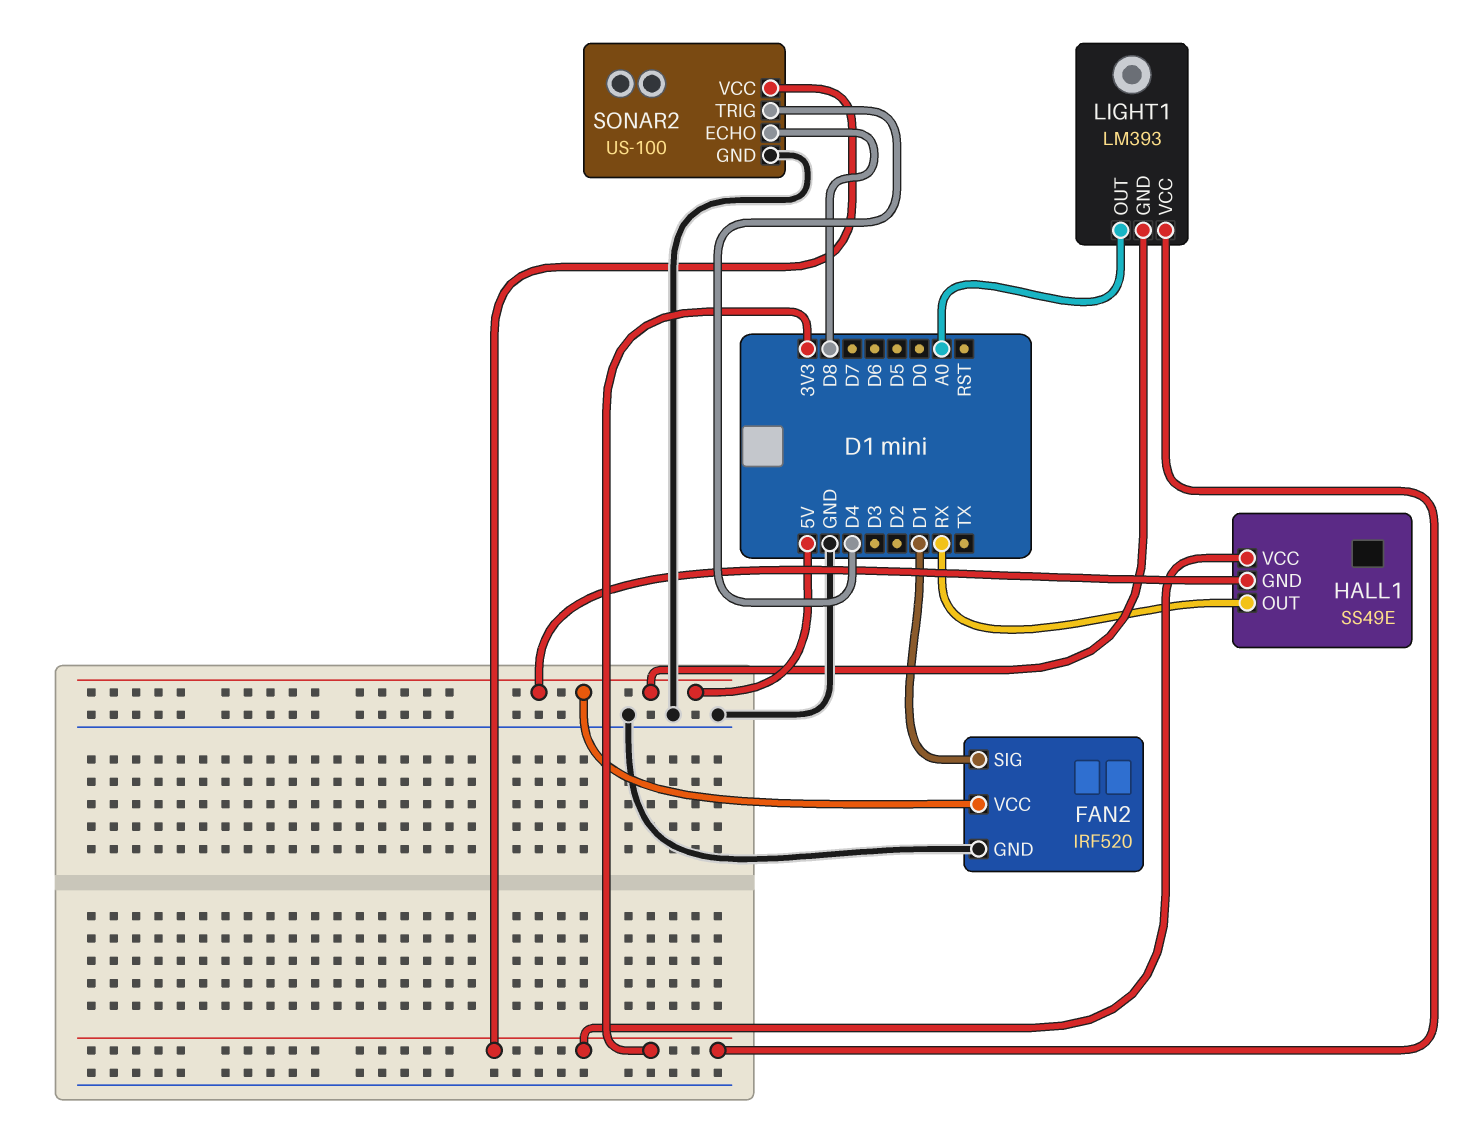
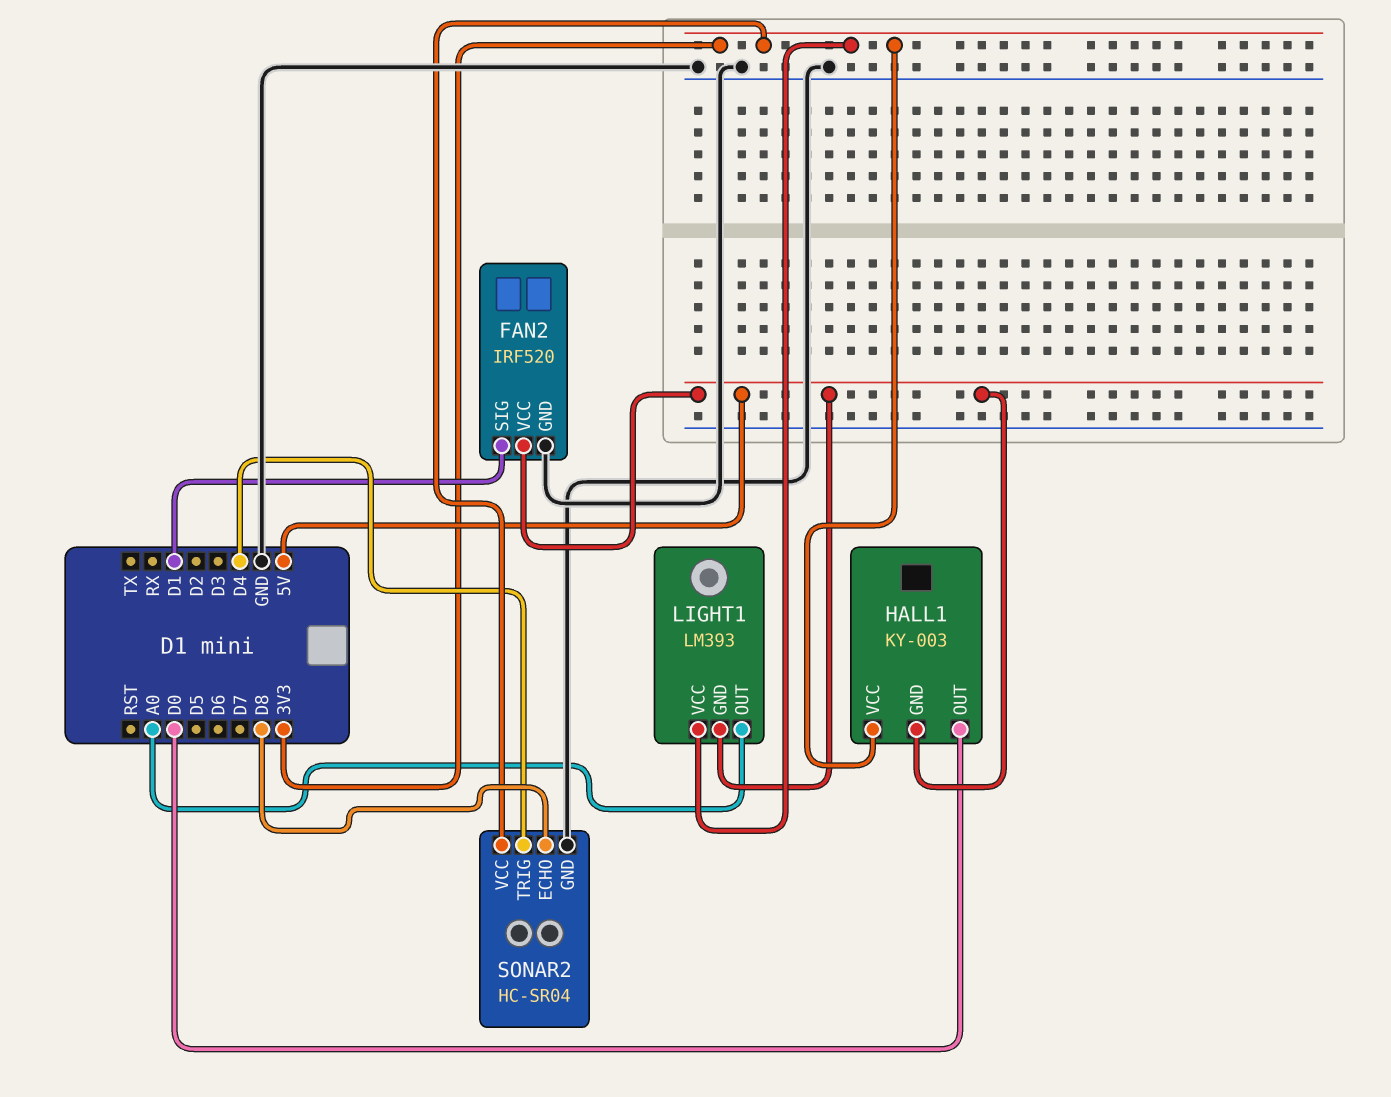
HALL1: SS49E -> KY-003
HALL1 pin OUT: RX -> D0
SONAR2: US-100 -> HC-SR04

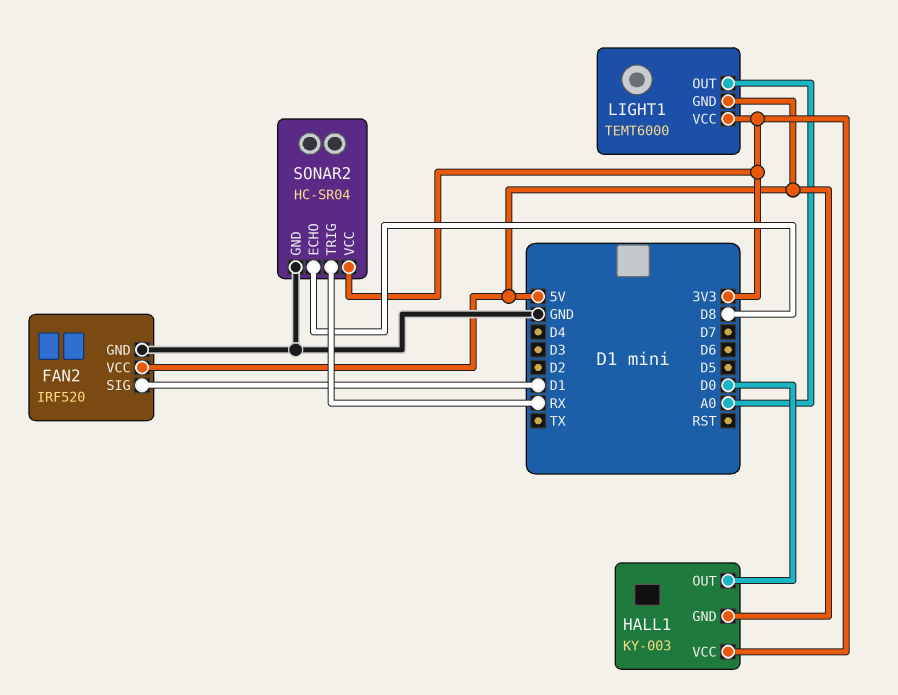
LIGHT1: LM393 -> TEMT6000
SONAR2 pin TRIG: D4 -> RX

